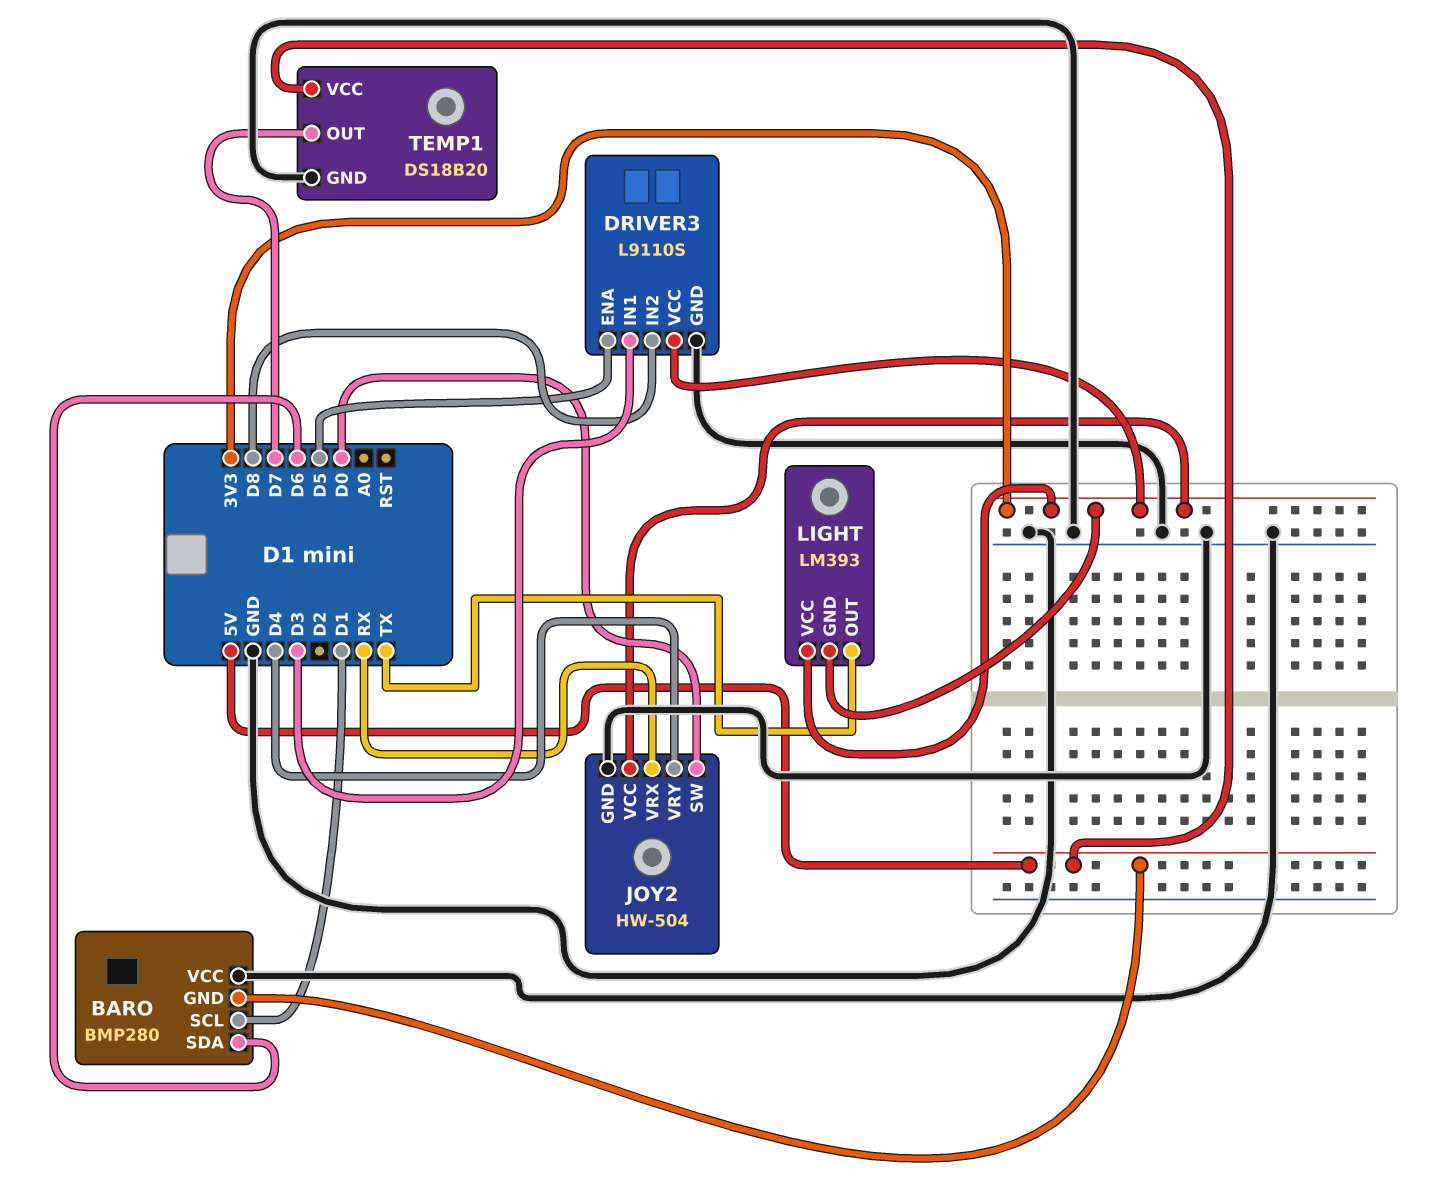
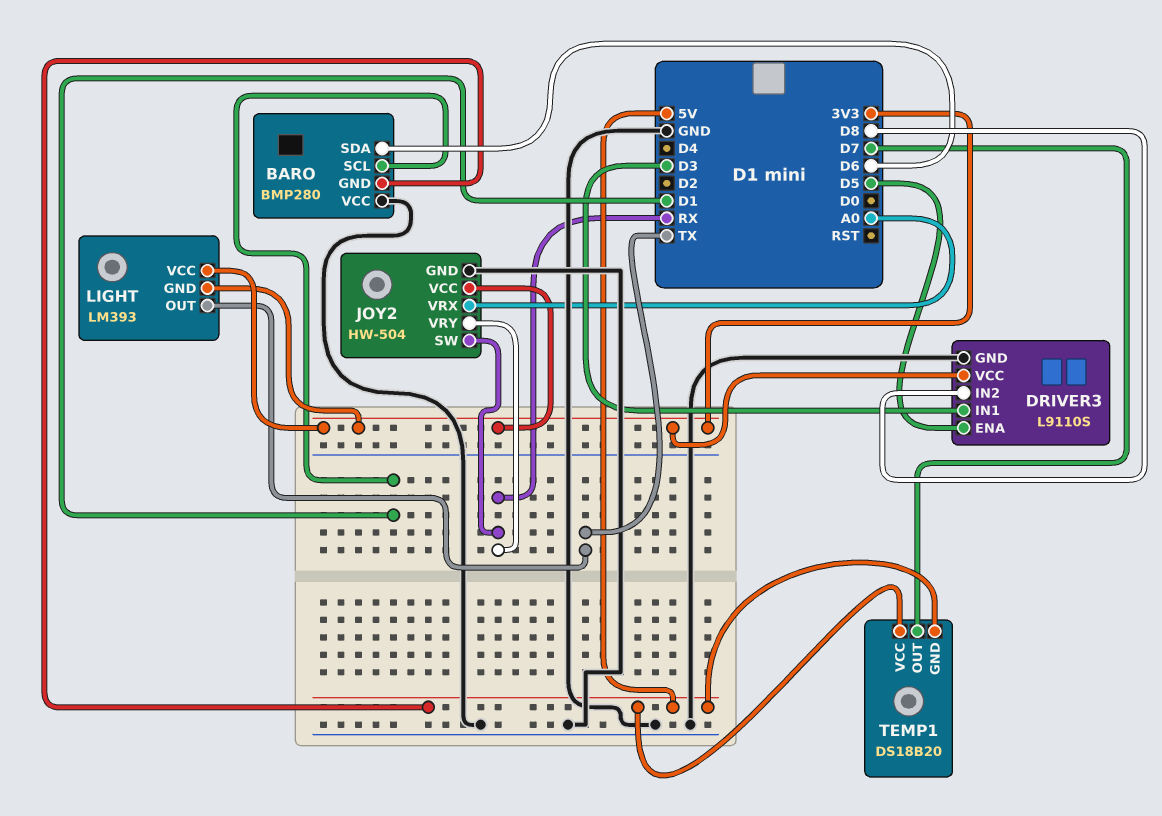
JOY2 pin SW: D0 -> RX
JOY2 pin VRX: RX -> A0
JOY2 pin VRY: D4 -> RX
TEMP1 pin GND: GND -> 5V

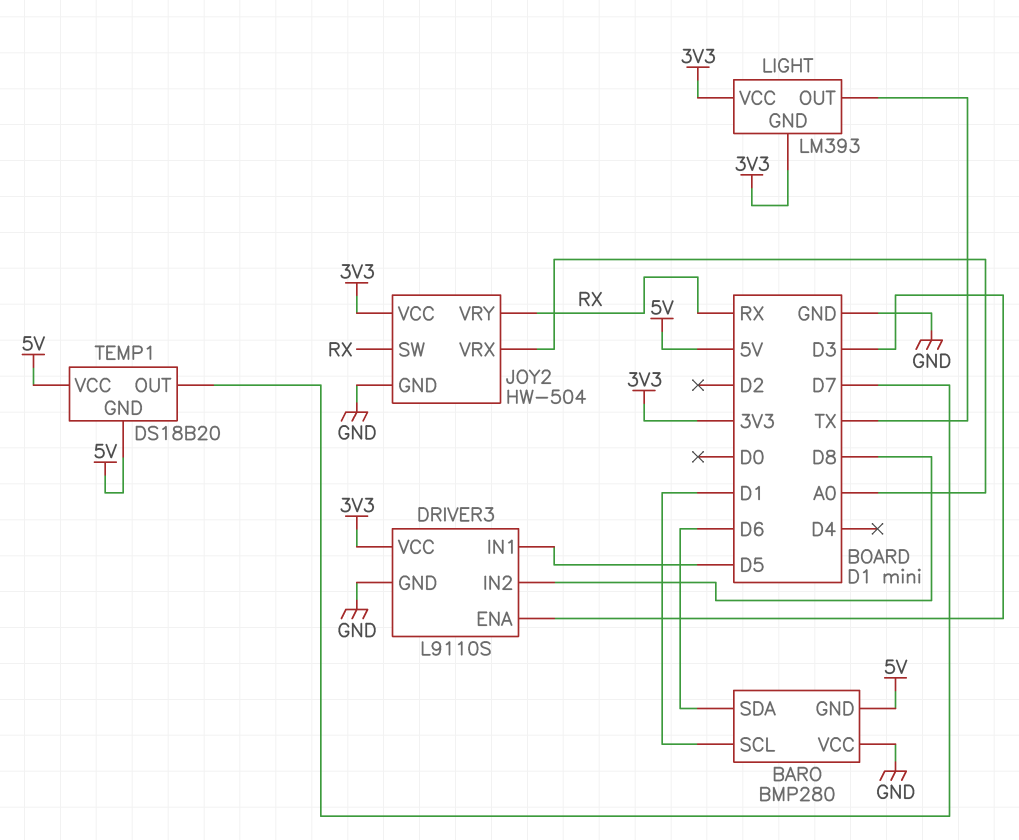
DRIVER3 pin ENA: D5 -> D3
DRIVER3 pin IN1: D3 -> D5

